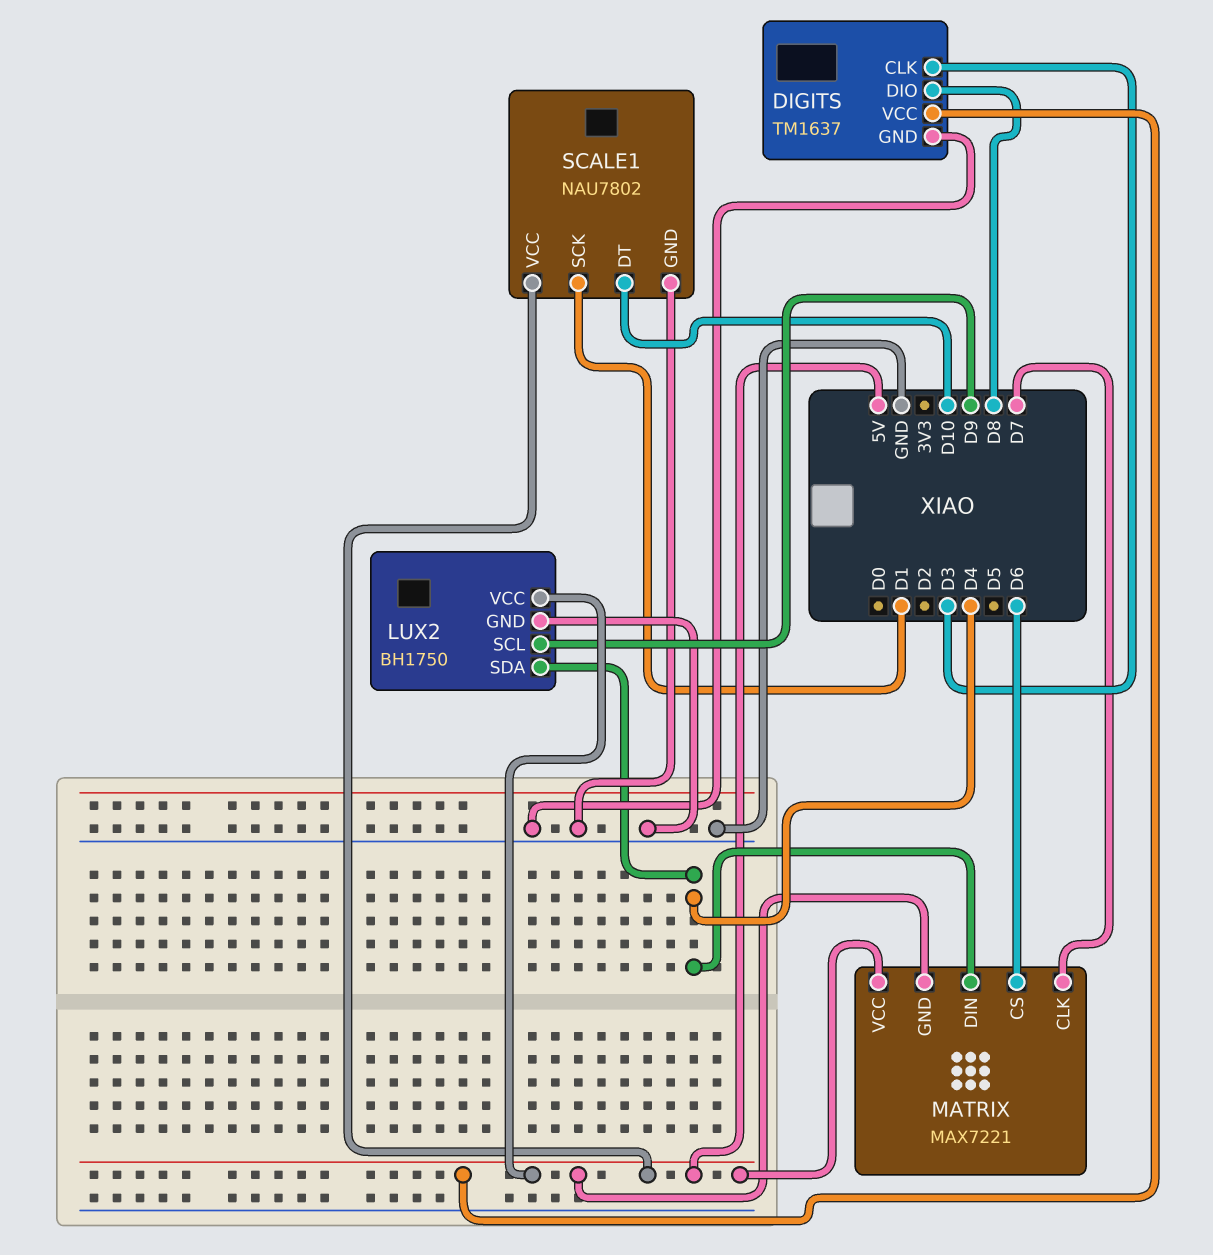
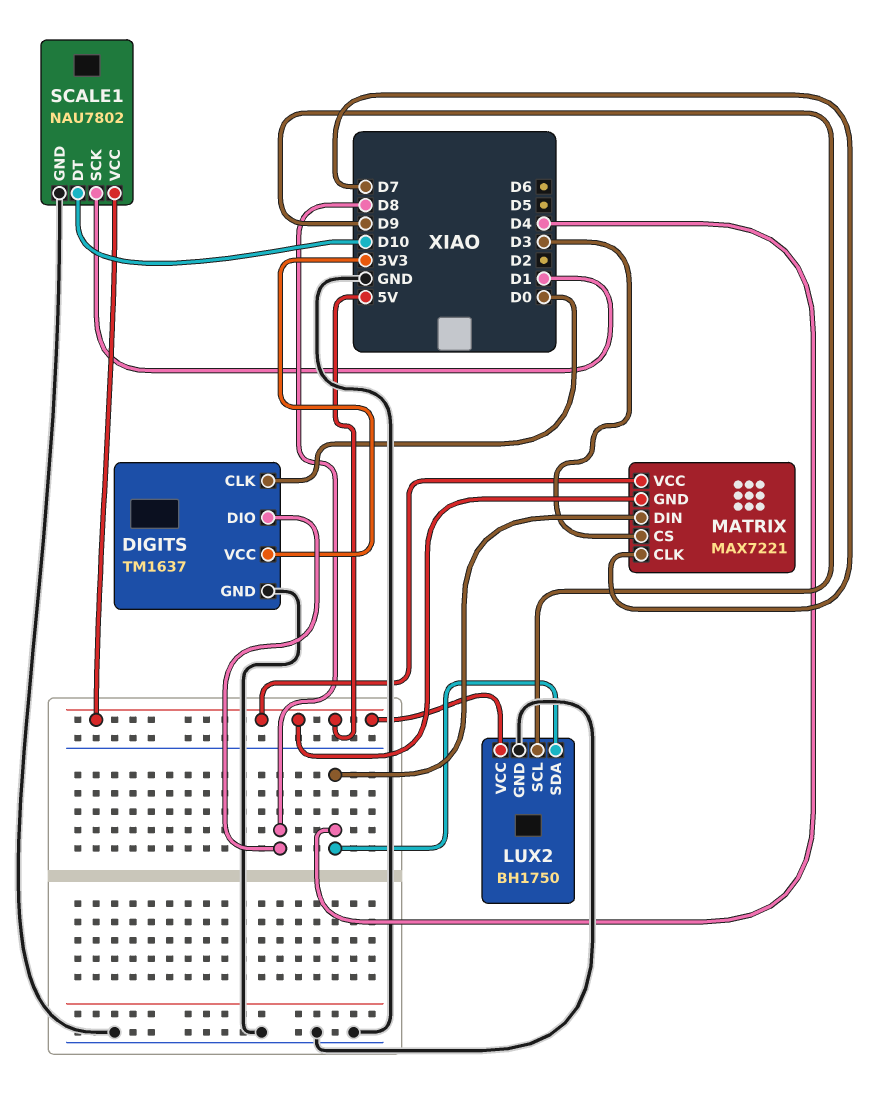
DIGITS pin CLK: D3 -> D0
DIGITS pin VCC: 5V -> 3V3
MATRIX pin CS: D6 -> D3

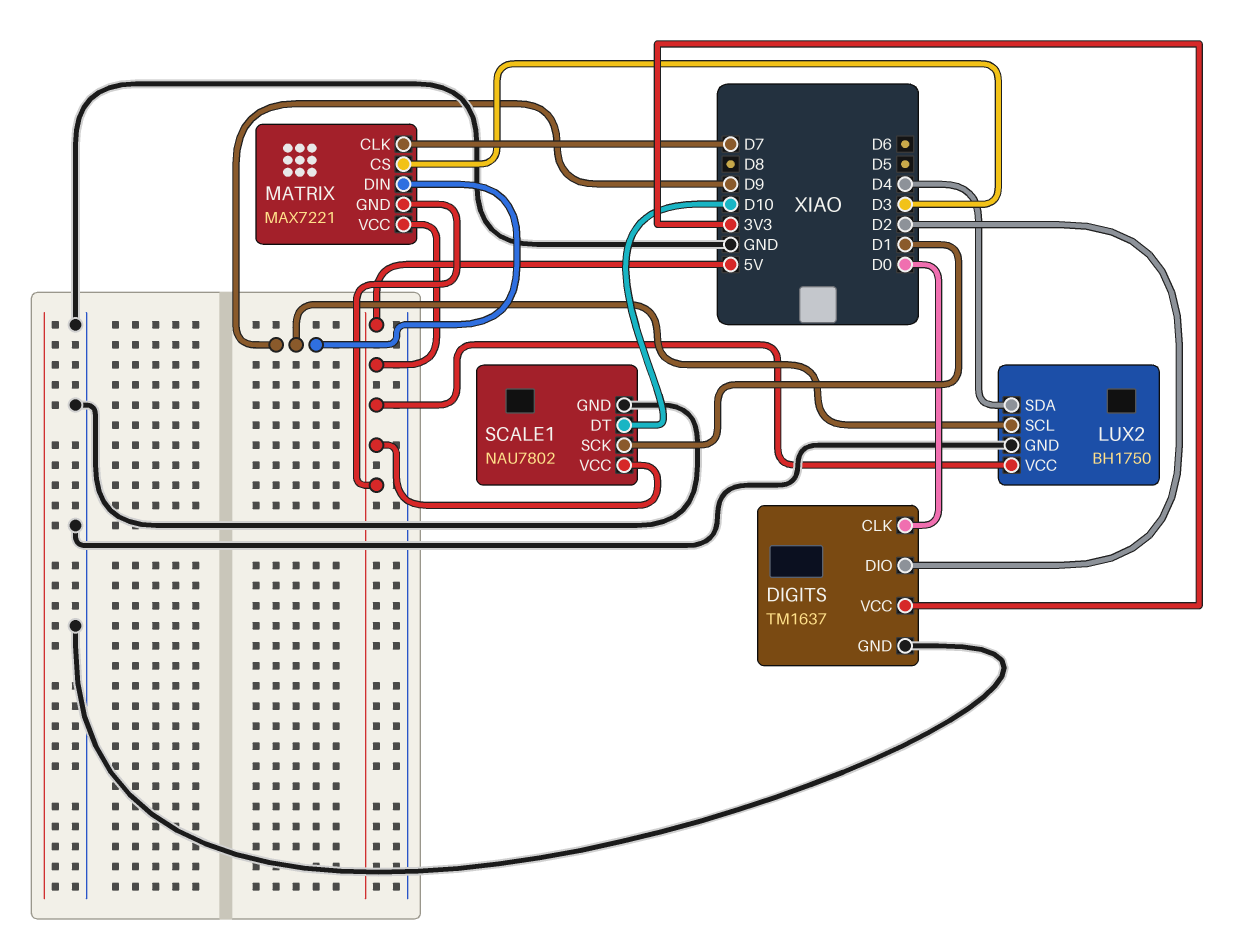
DIGITS pin DIO: D8 -> D2
MATRIX pin DIN: D4 -> D9

